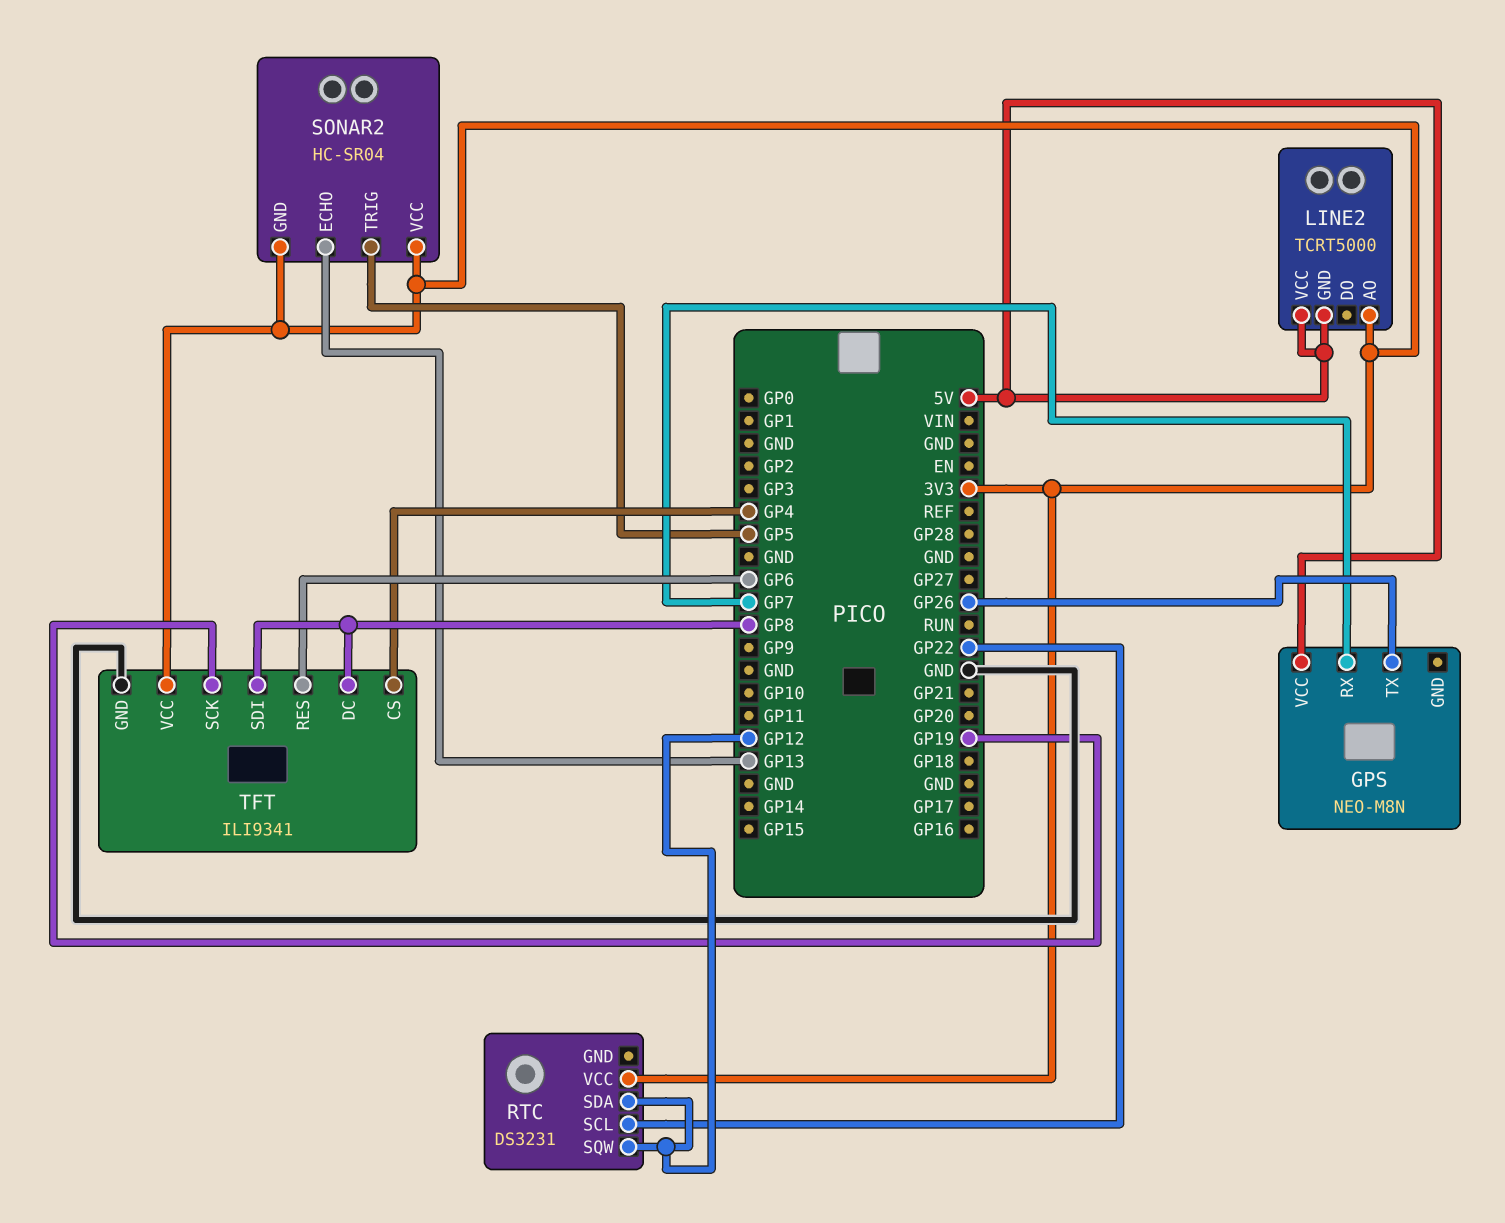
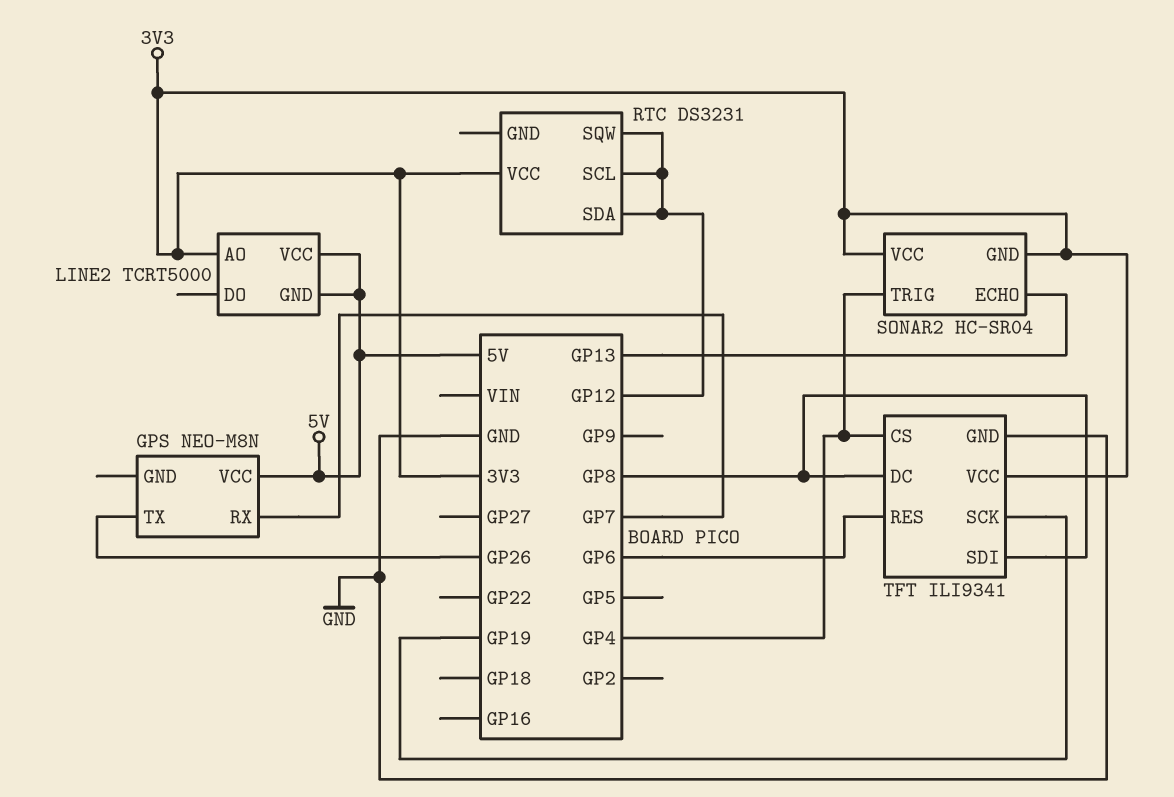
RTC pin SCL: GP22 -> GP12
SONAR2 pin TRIG: GP5 -> GP4

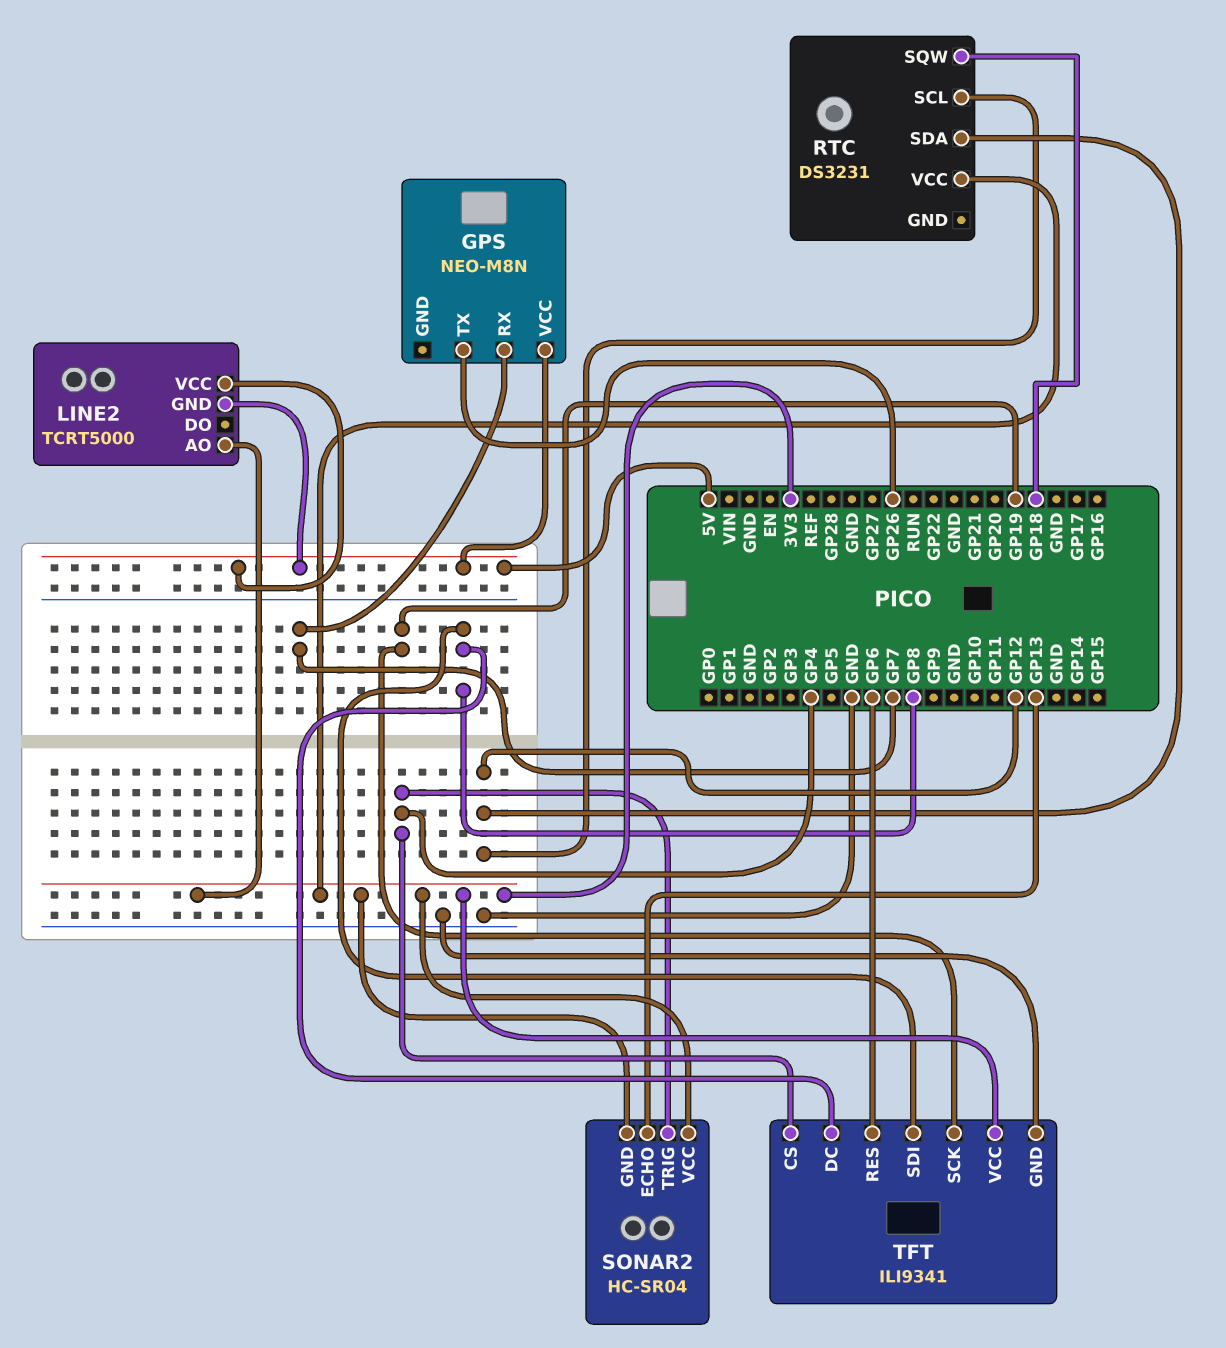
RTC pin SQW: GP12 -> GP18

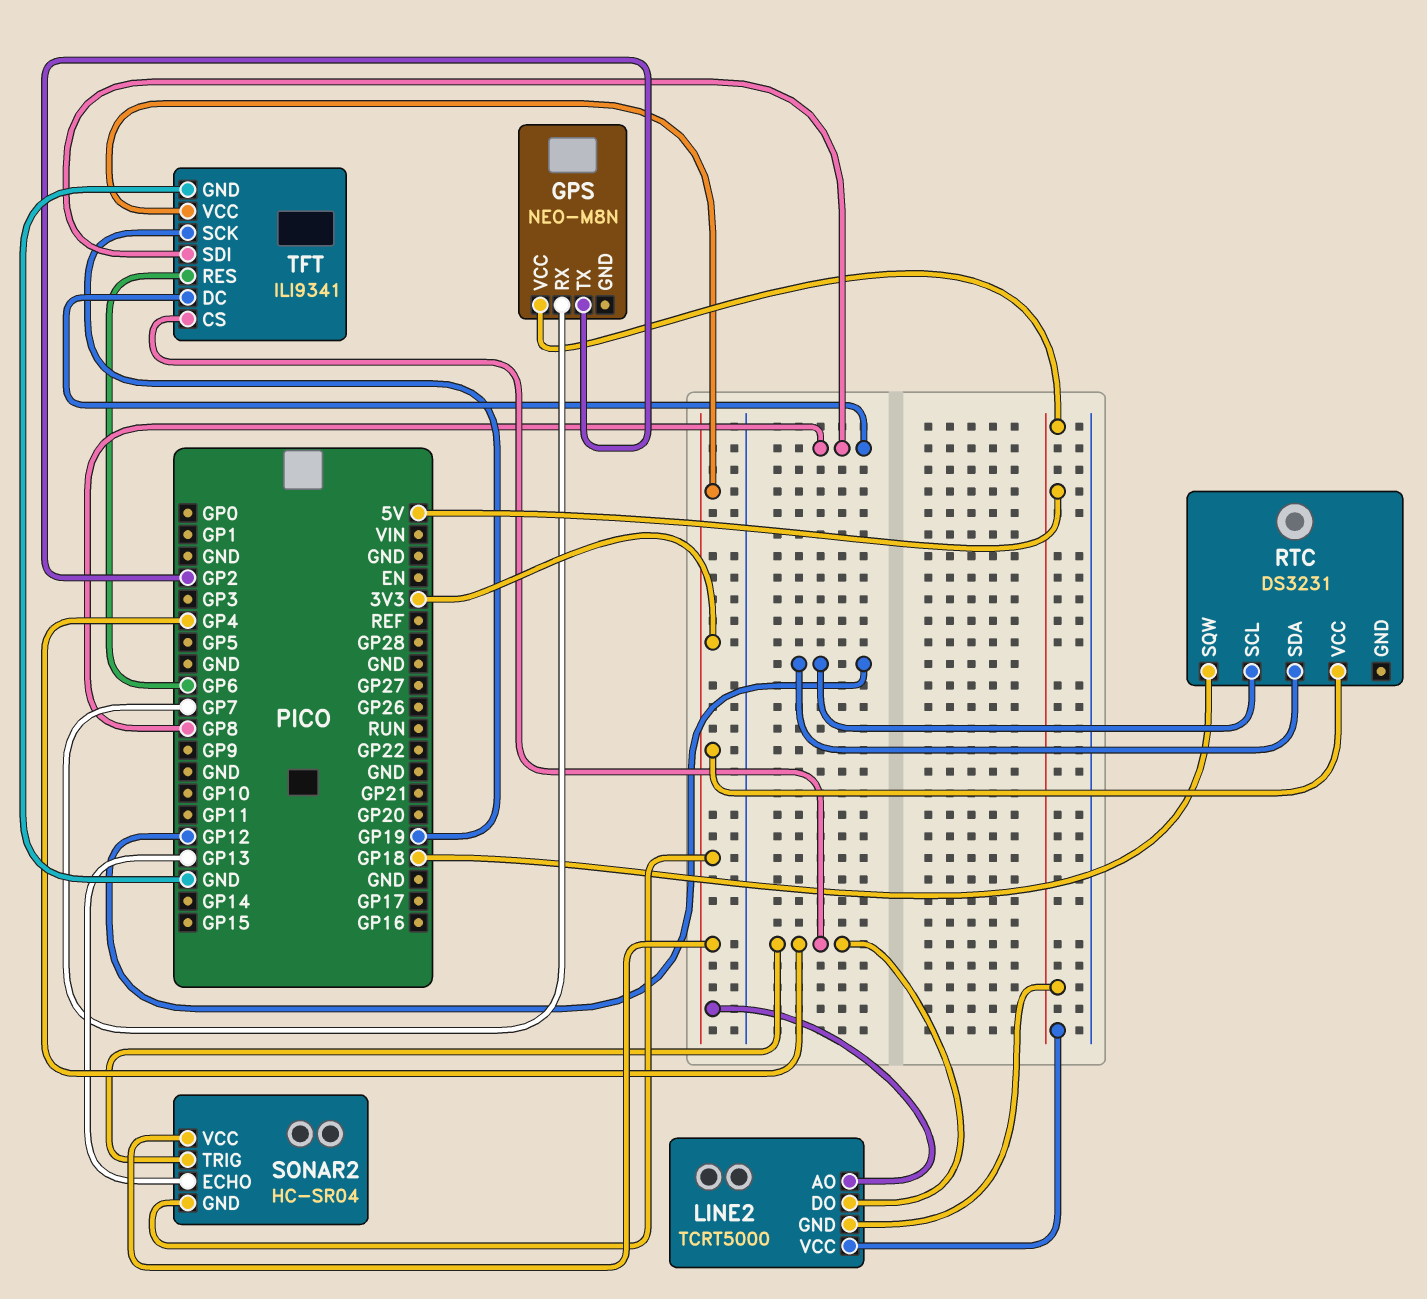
GPS pin TX: GP26 -> GP2
LINE2 pin DO: none -> GP4

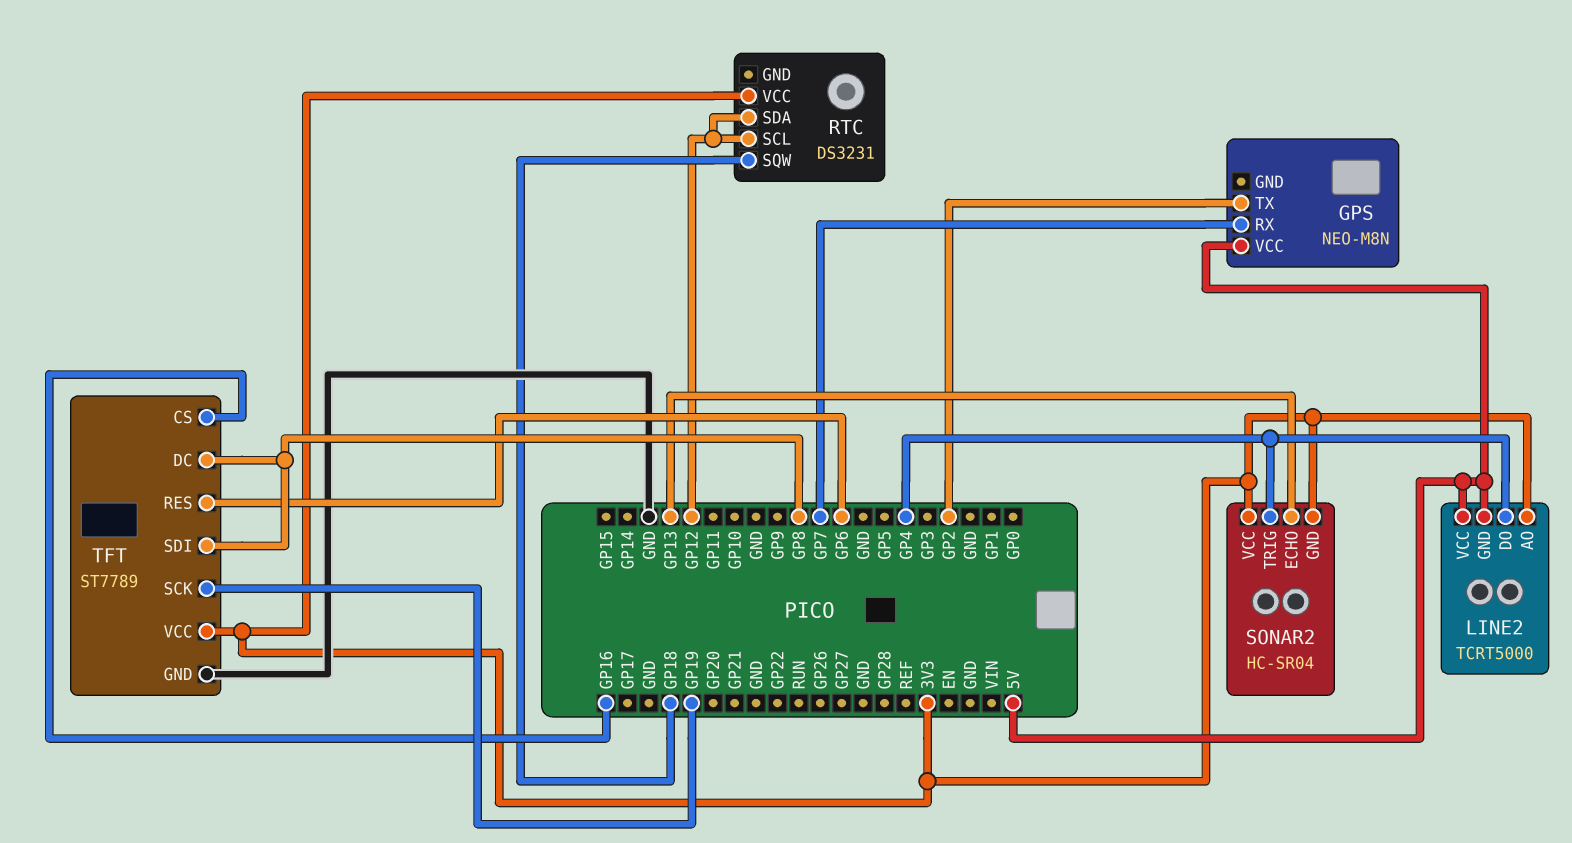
TFT: ILI9341 -> ST7789
TFT pin CS: GP4 -> GP16

